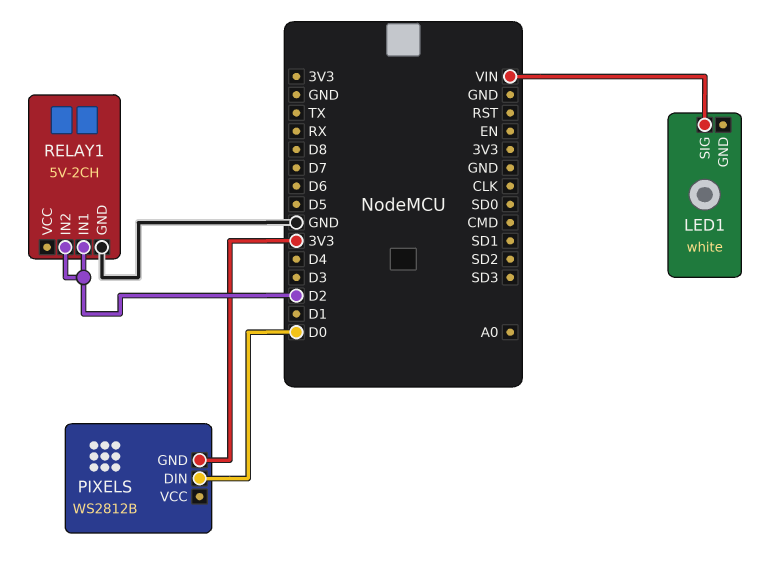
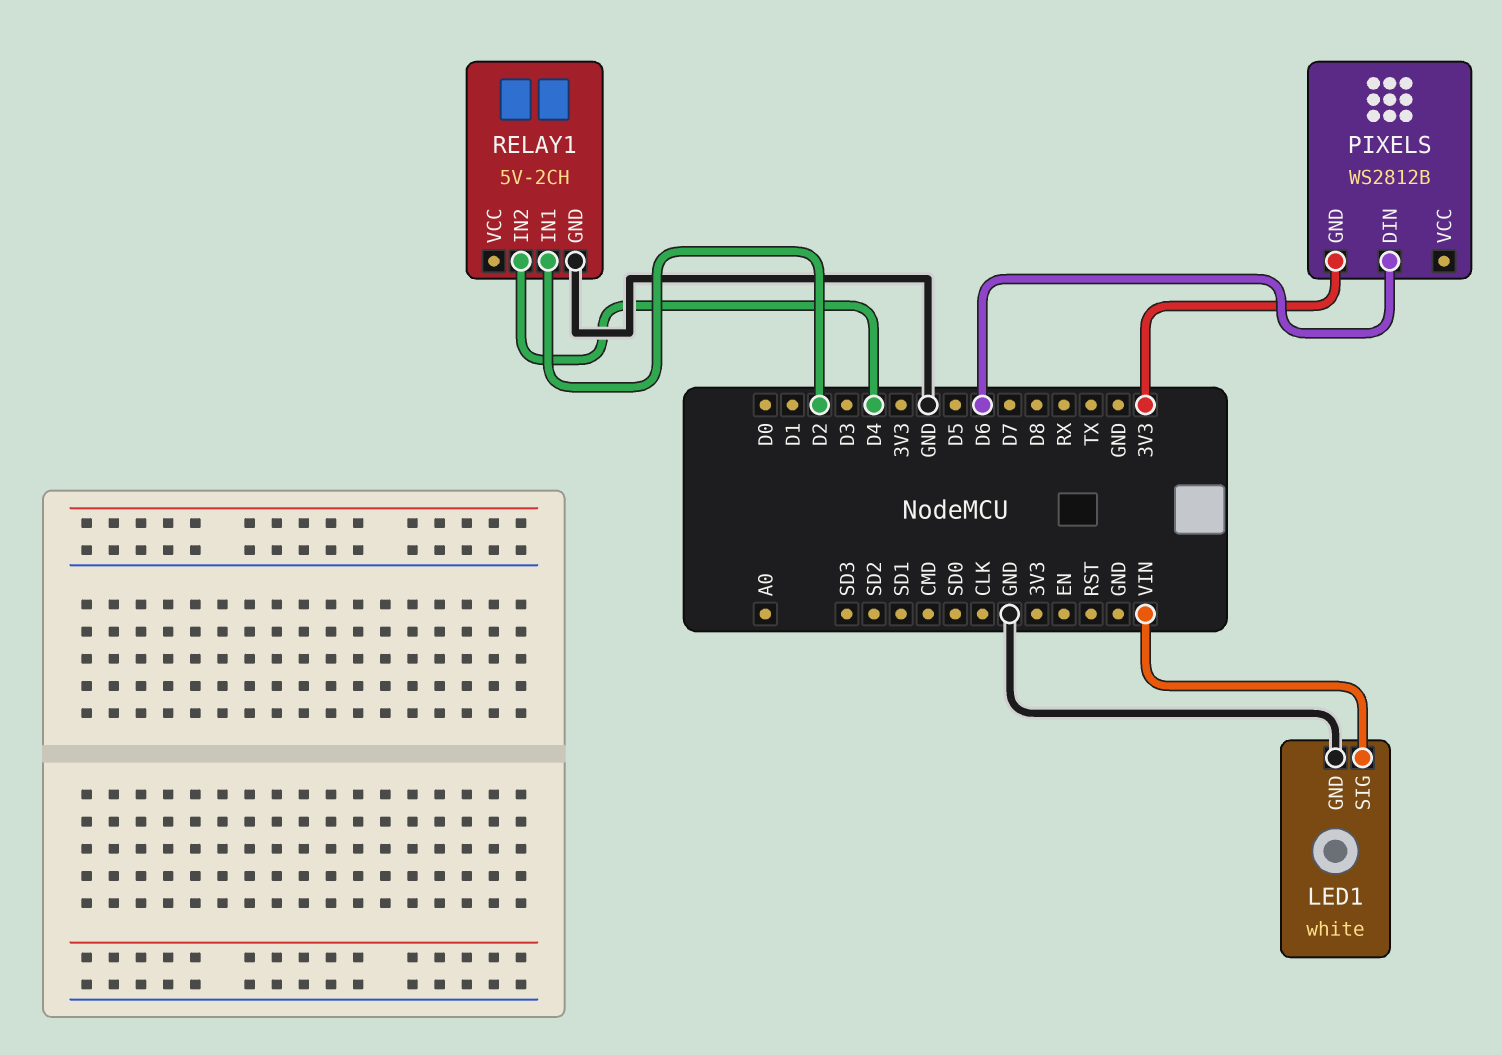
LED1 pin GND: none -> GND
PIXELS pin DIN: D0 -> D6
RELAY1 pin IN2: D2 -> D4

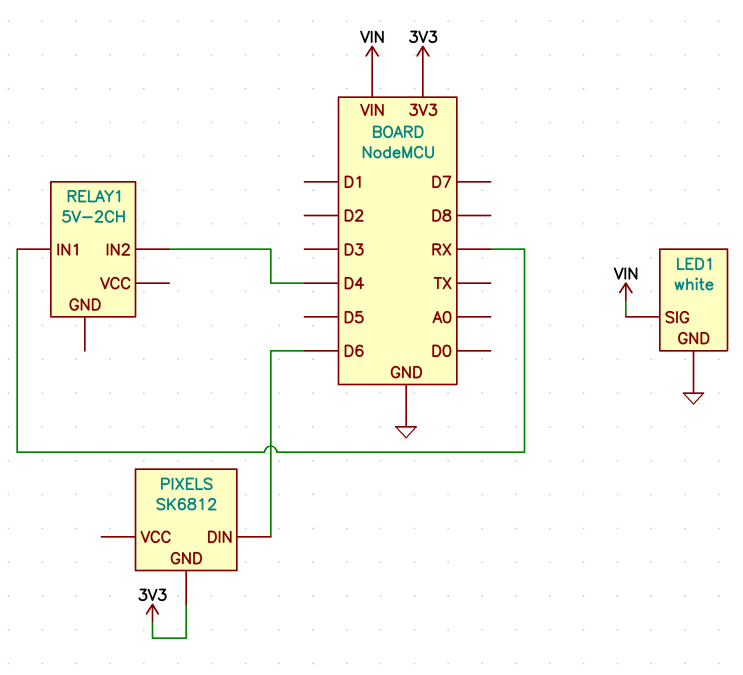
PIXELS: WS2812B -> SK6812
RELAY1 pin GND: GND -> none
RELAY1 pin IN1: D2 -> RX

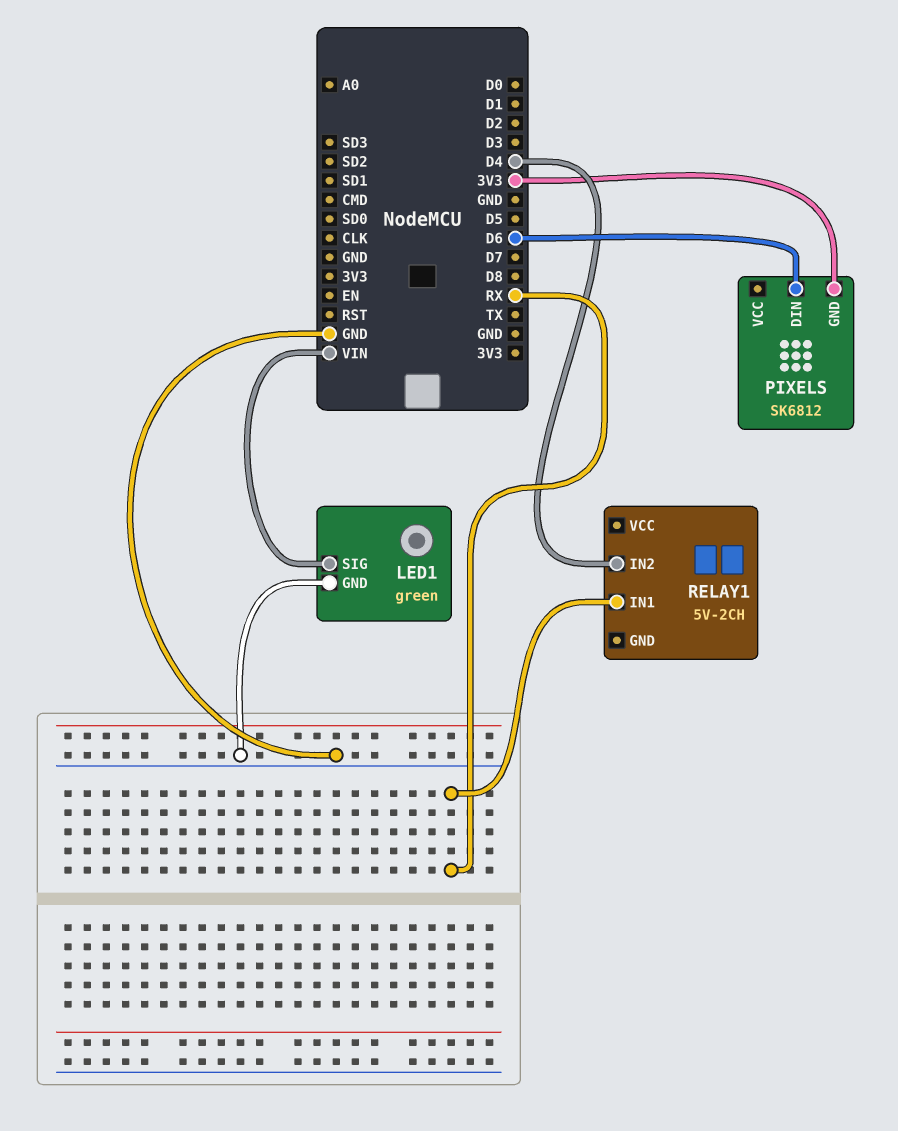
LED1: white -> green

